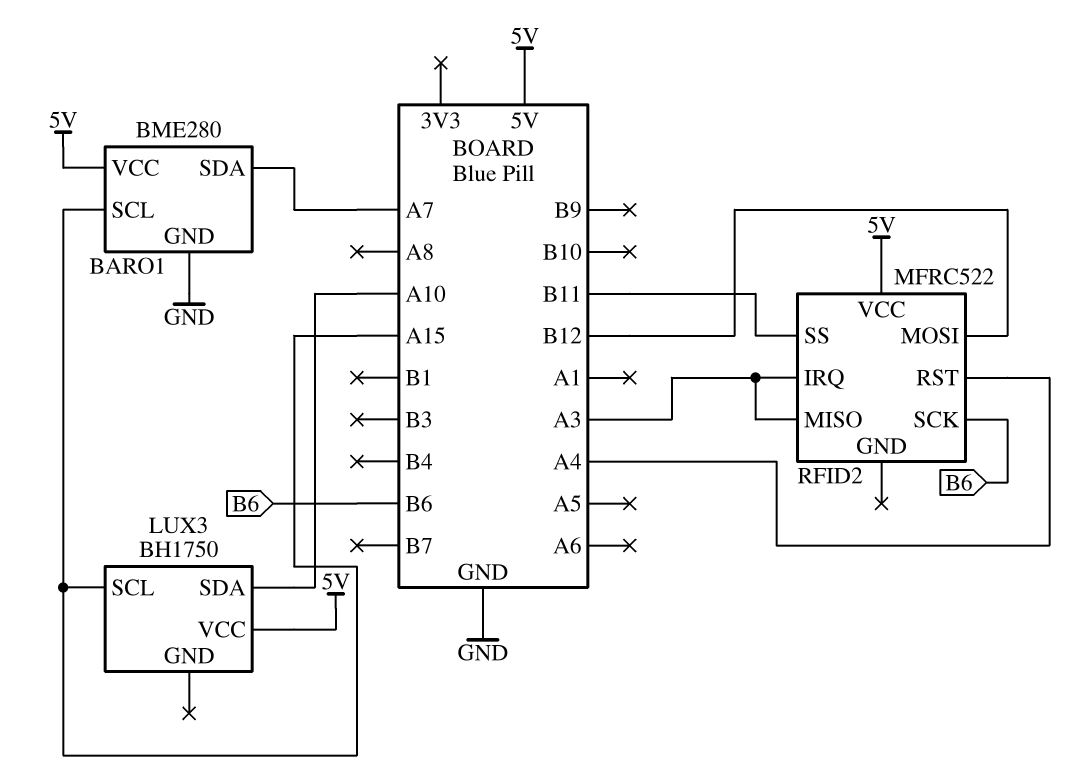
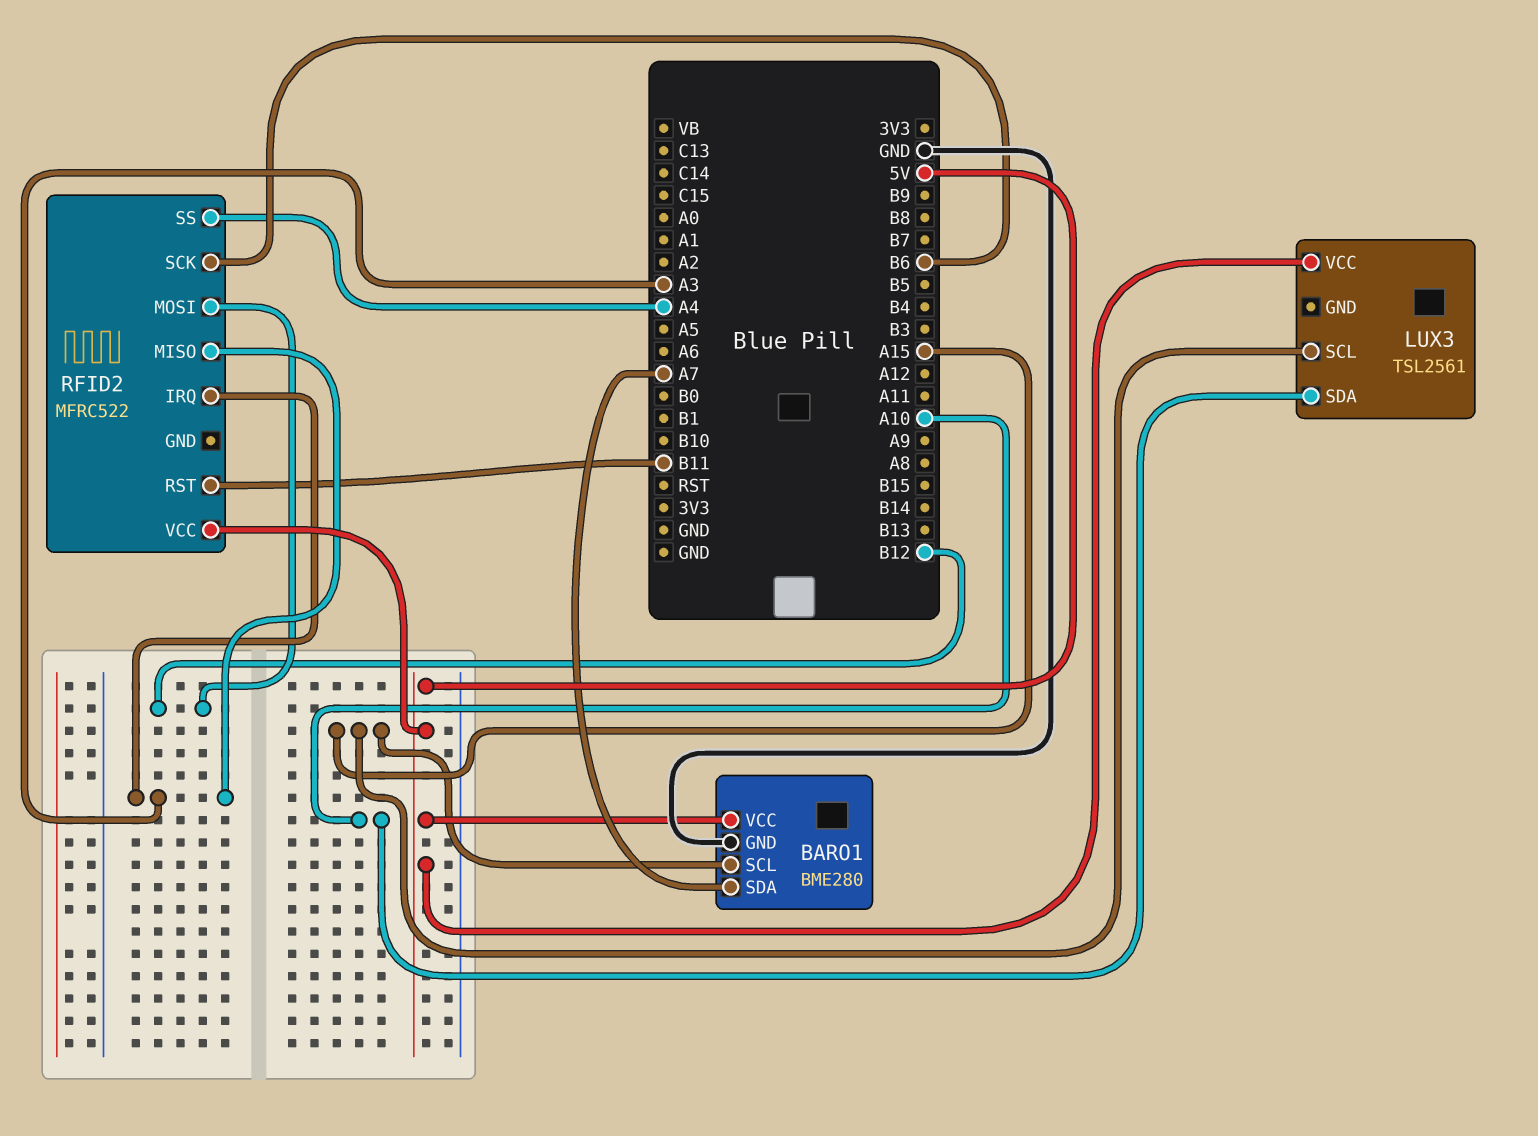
LUX3: BH1750 -> TSL2561
RFID2 pin RST: A4 -> B11
RFID2 pin SS: B11 -> A4

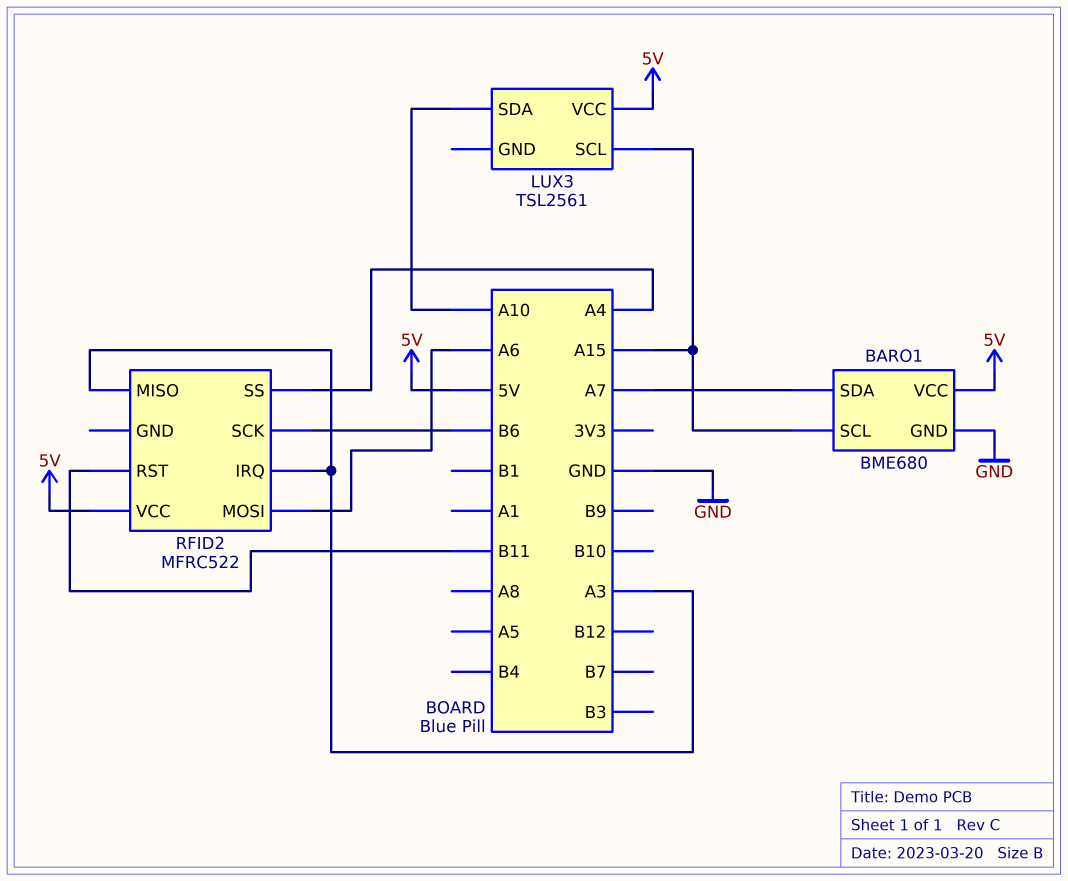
BARO1: BME280 -> BME680
RFID2 pin MOSI: B12 -> A6

